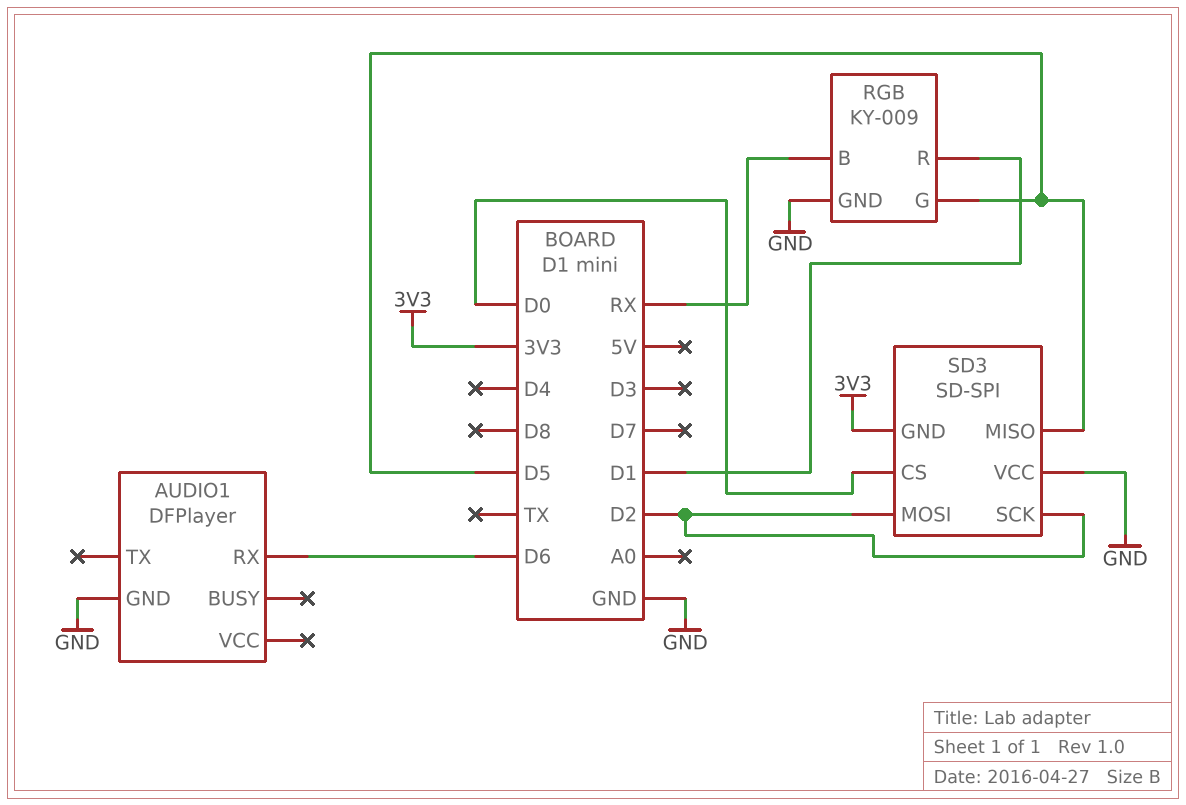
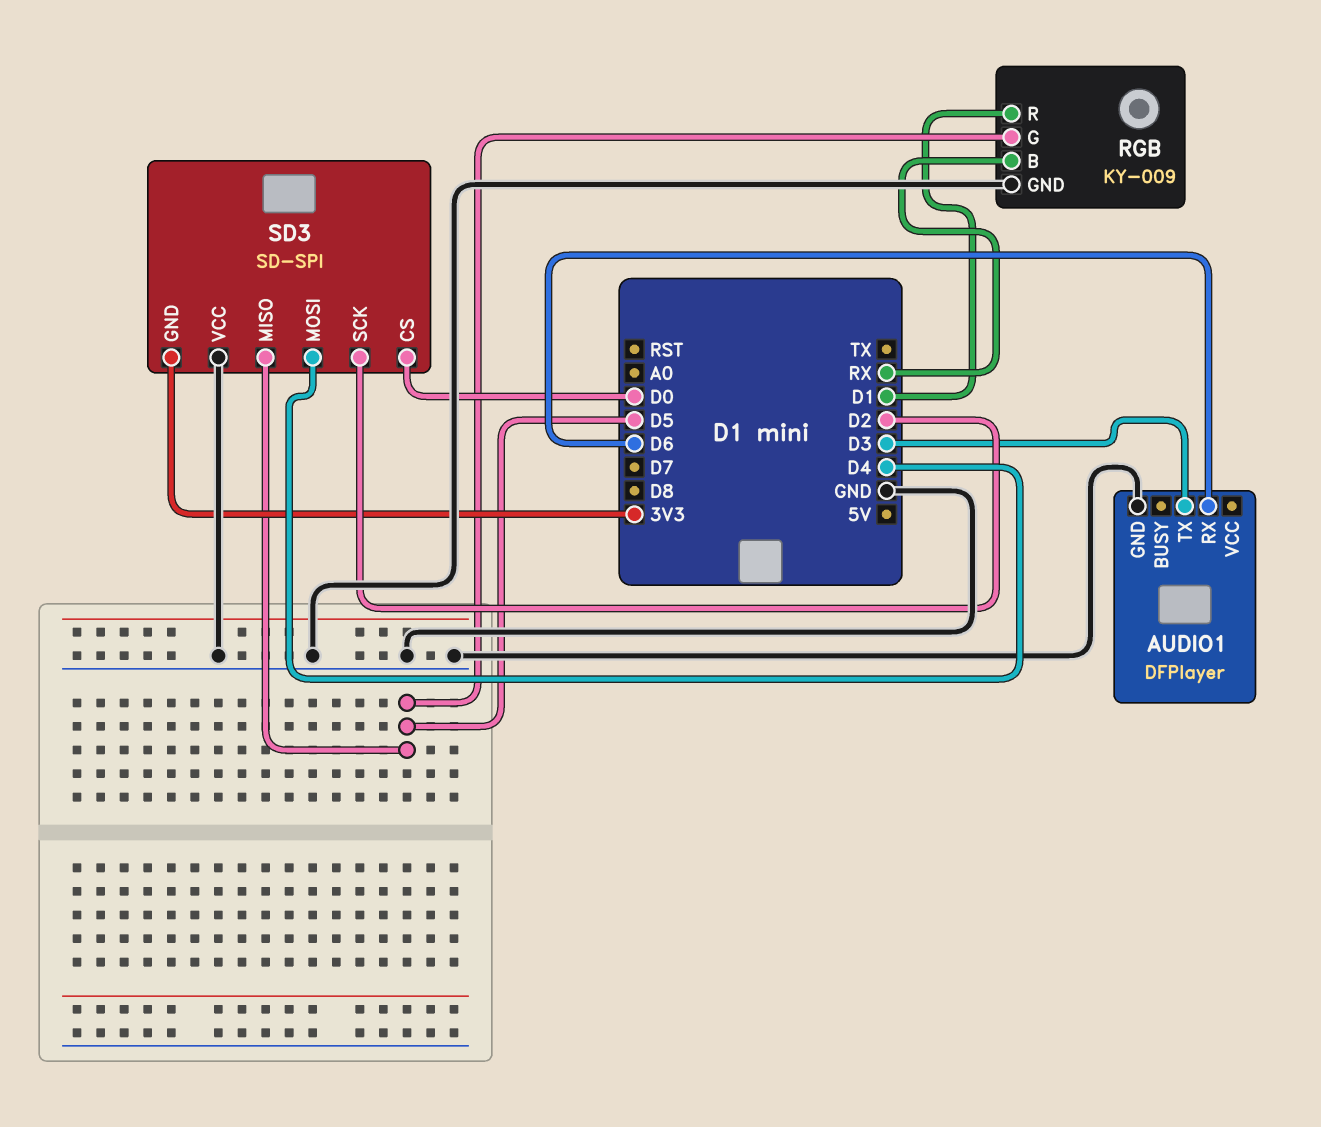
AUDIO1 pin TX: none -> D3
SD3 pin MOSI: D2 -> D4

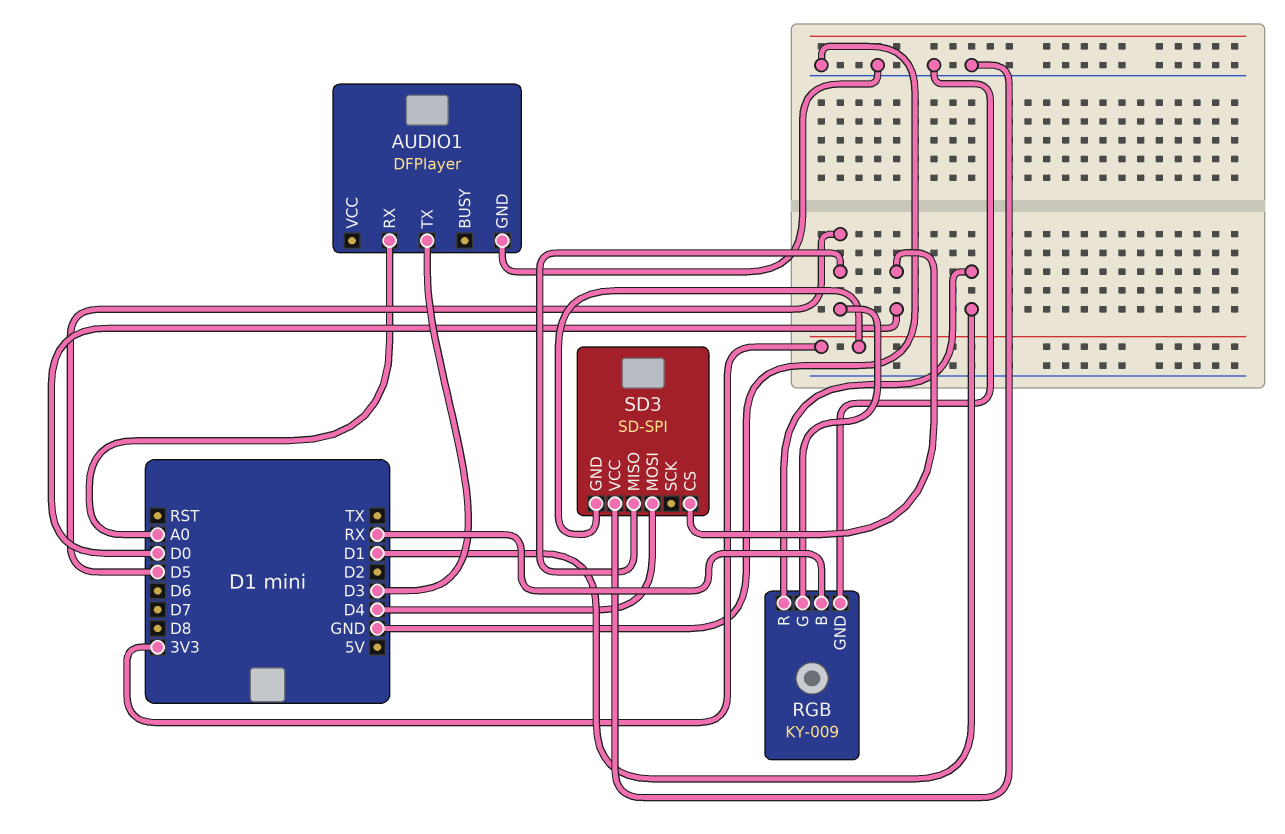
AUDIO1 pin RX: D6 -> A0
SD3 pin SCK: D2 -> none

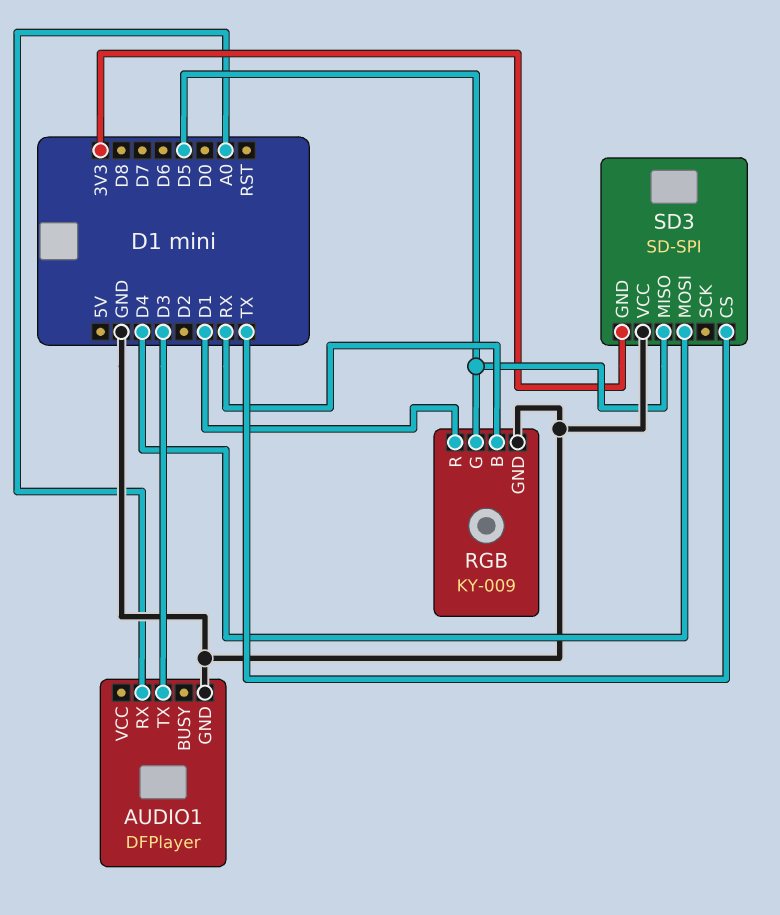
SD3 pin CS: D0 -> TX

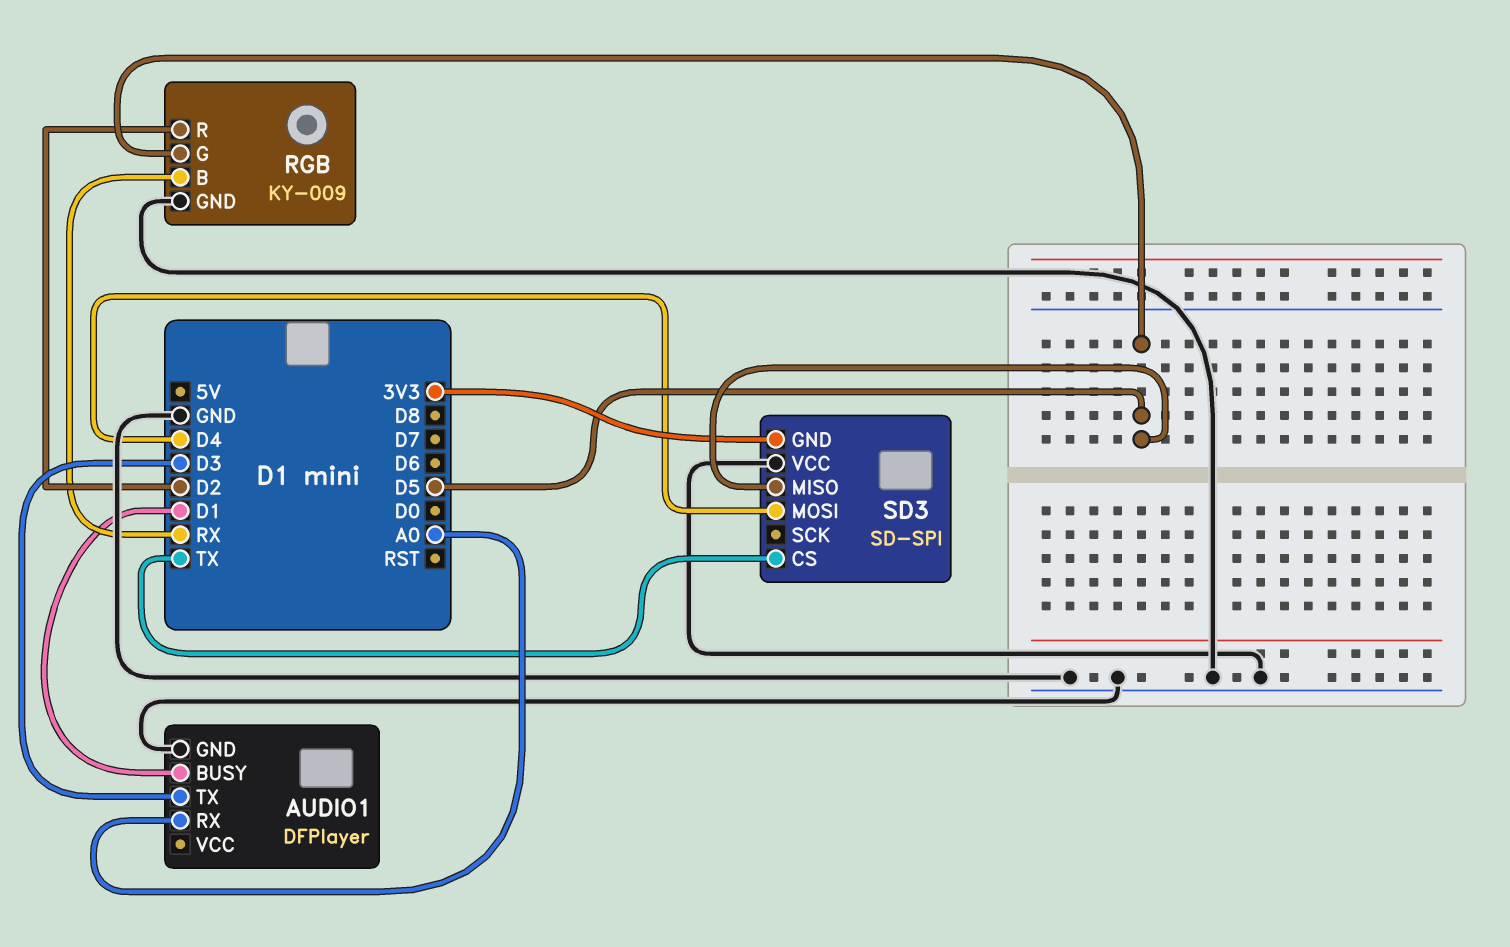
AUDIO1 pin BUSY: none -> D1
RGB pin R: D1 -> D2

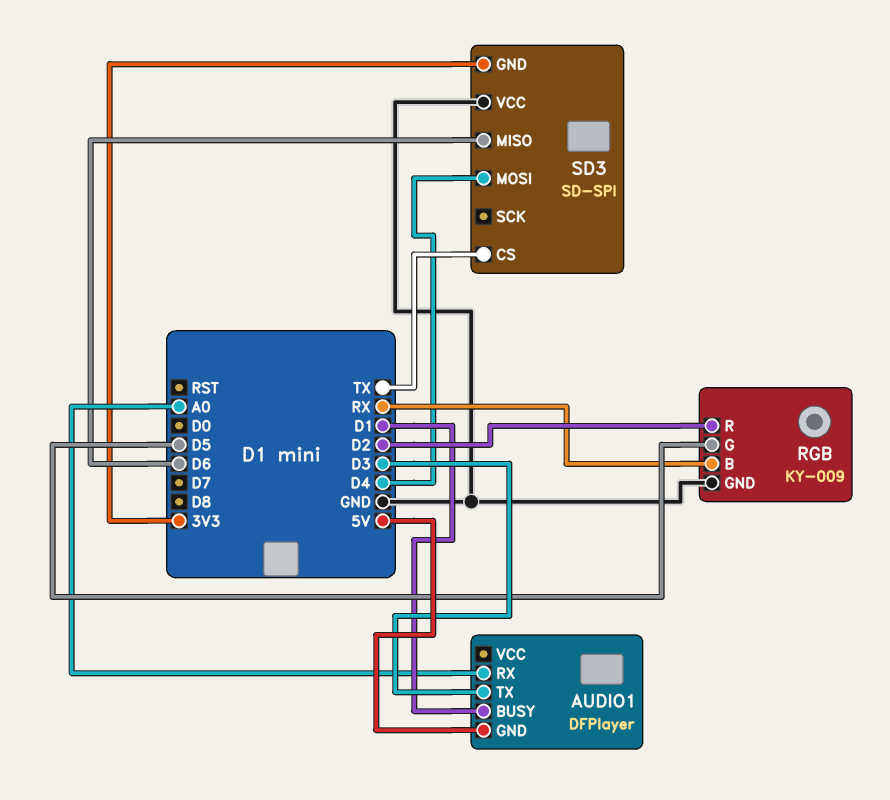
AUDIO1 pin GND: GND -> 5V
SD3 pin MISO: D5 -> D6

